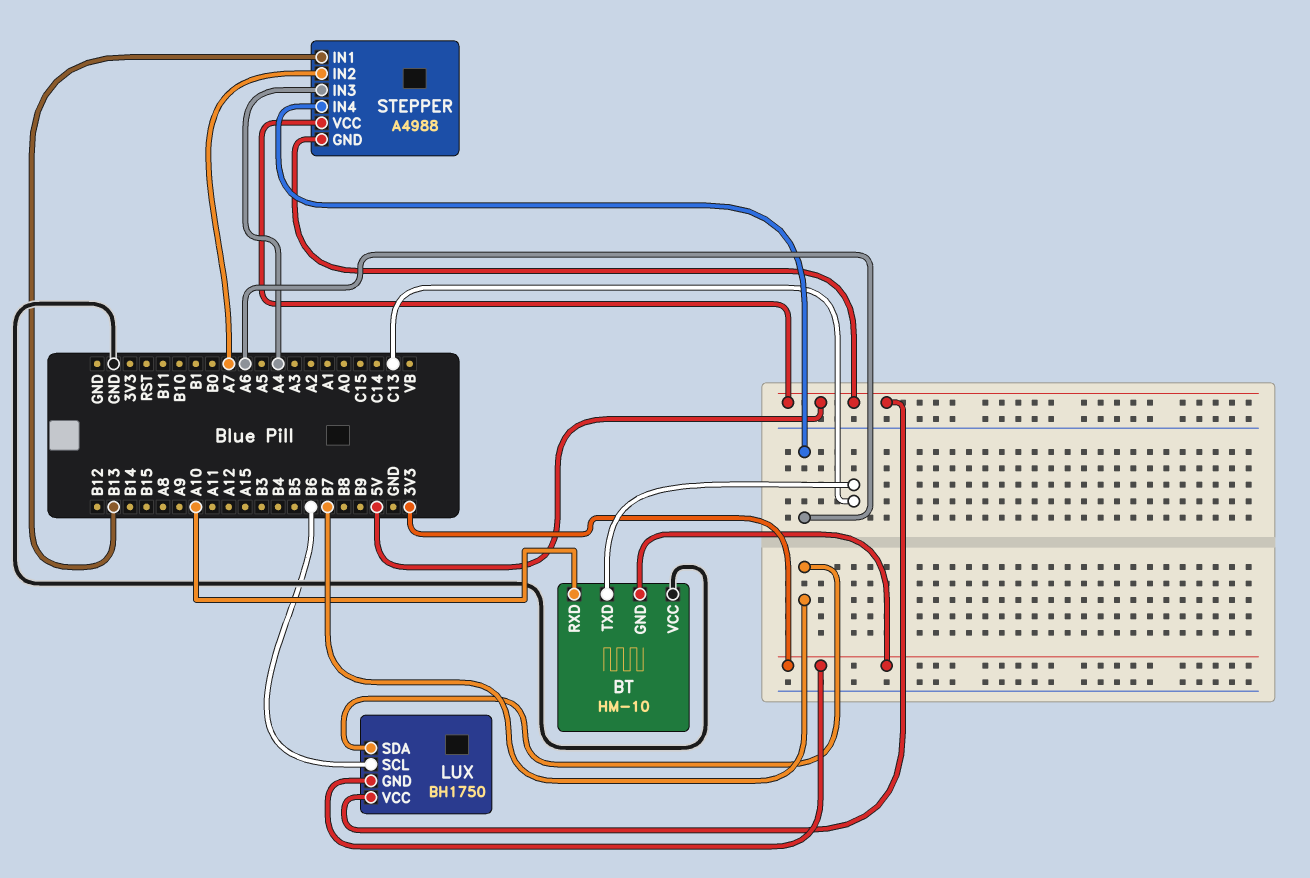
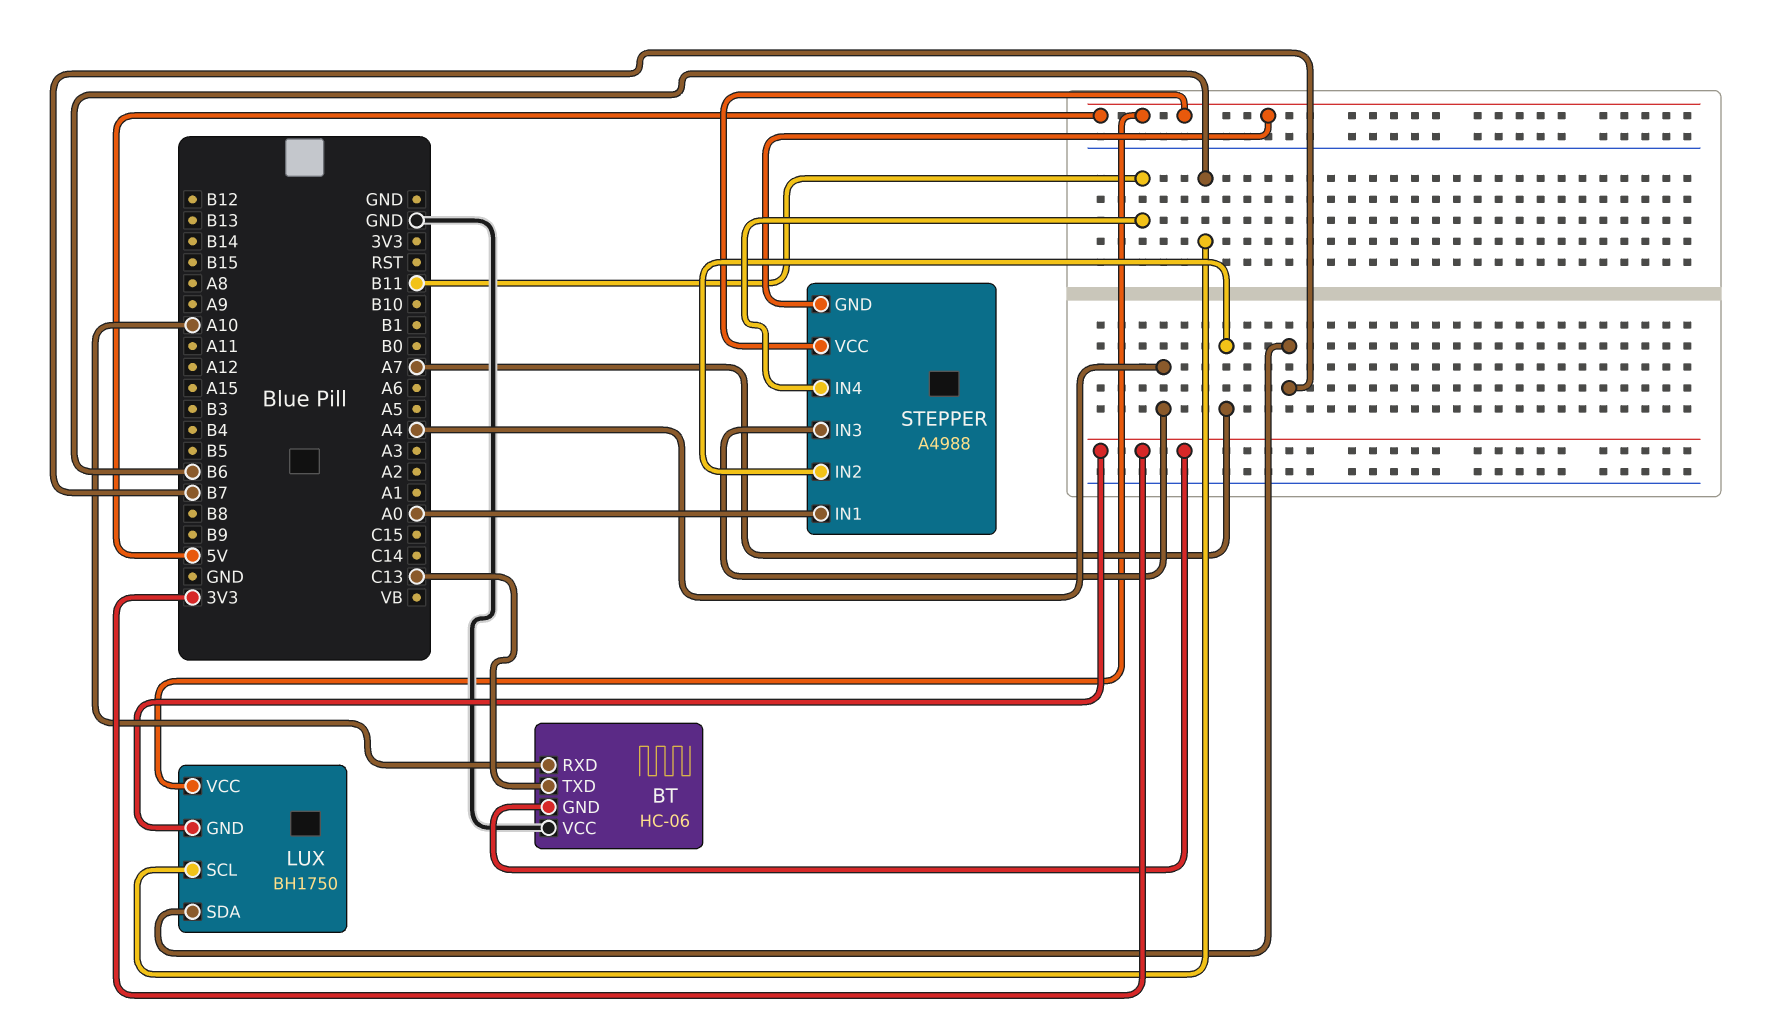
BT: HM-10 -> HC-06
STEPPER pin IN1: B13 -> A0
STEPPER pin IN4: A6 -> B11

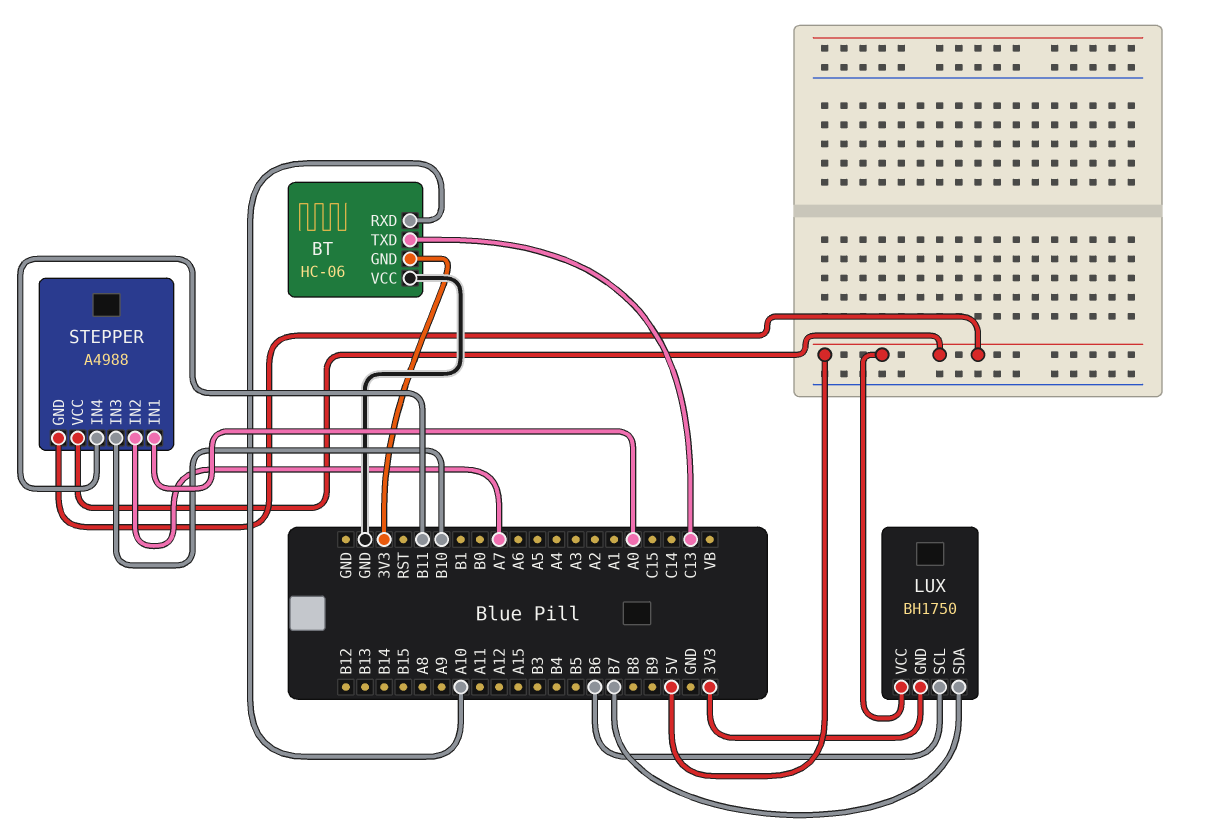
STEPPER pin IN3: A4 -> B10

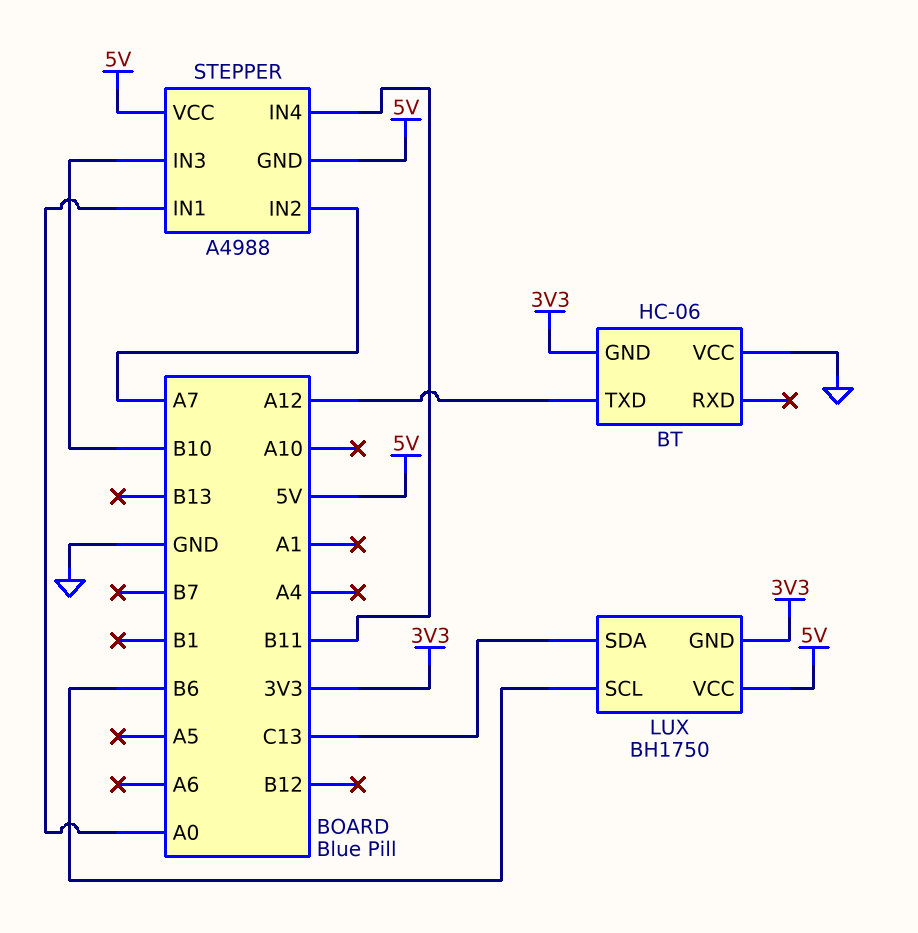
BT pin RXD: A10 -> none
BT pin TXD: C13 -> A12
LUX pin SDA: B7 -> C13

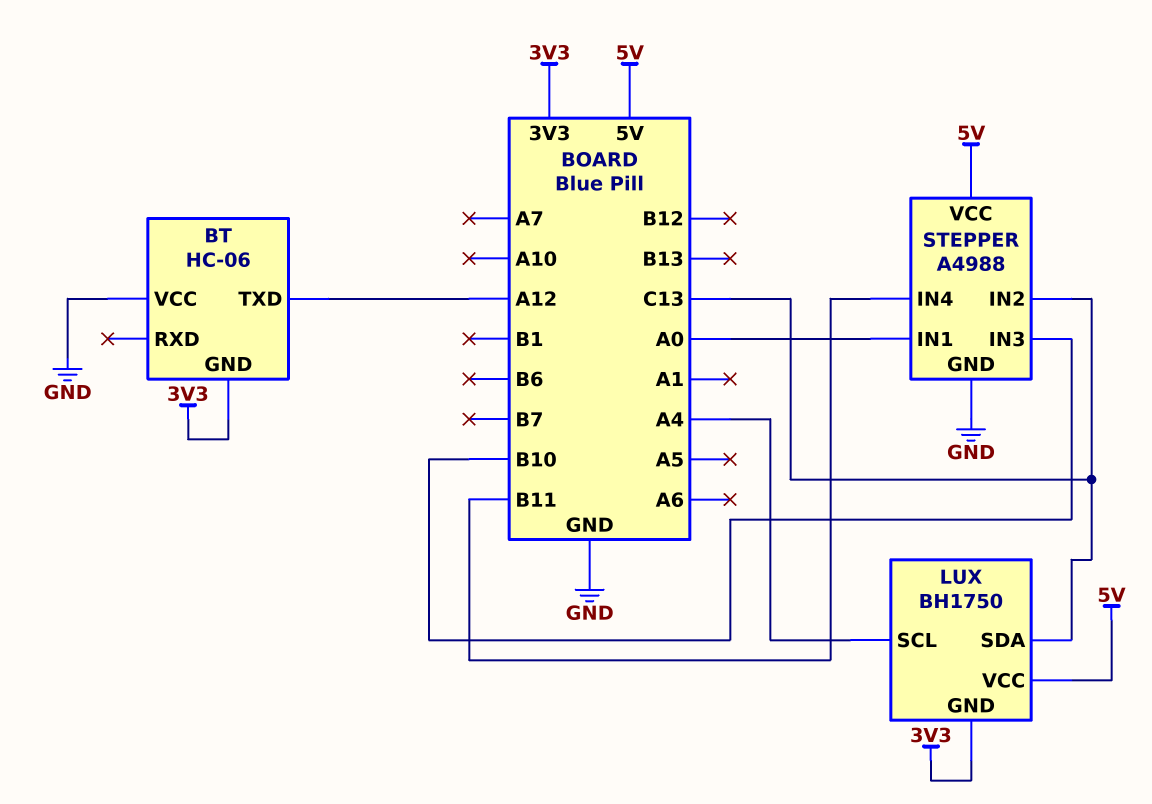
LUX pin SCL: B6 -> A4
STEPPER pin GND: 5V -> GND
STEPPER pin IN2: A7 -> C13

